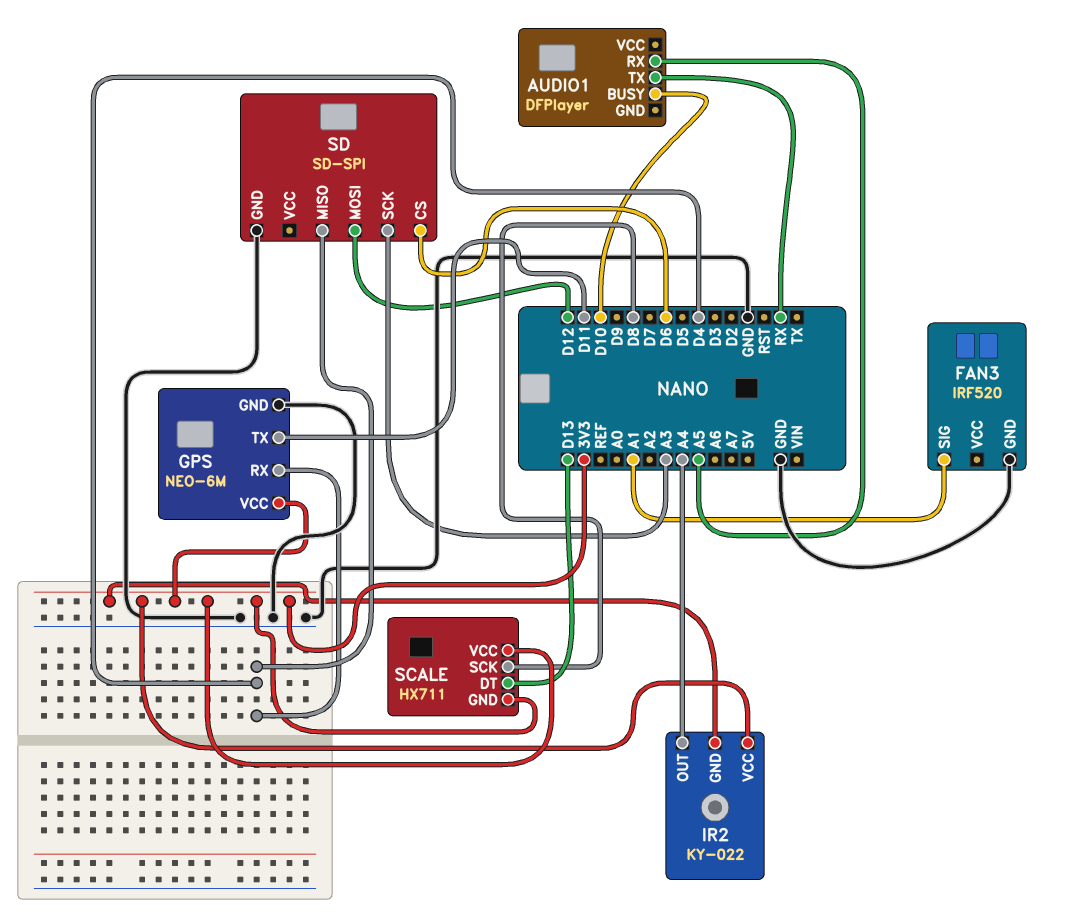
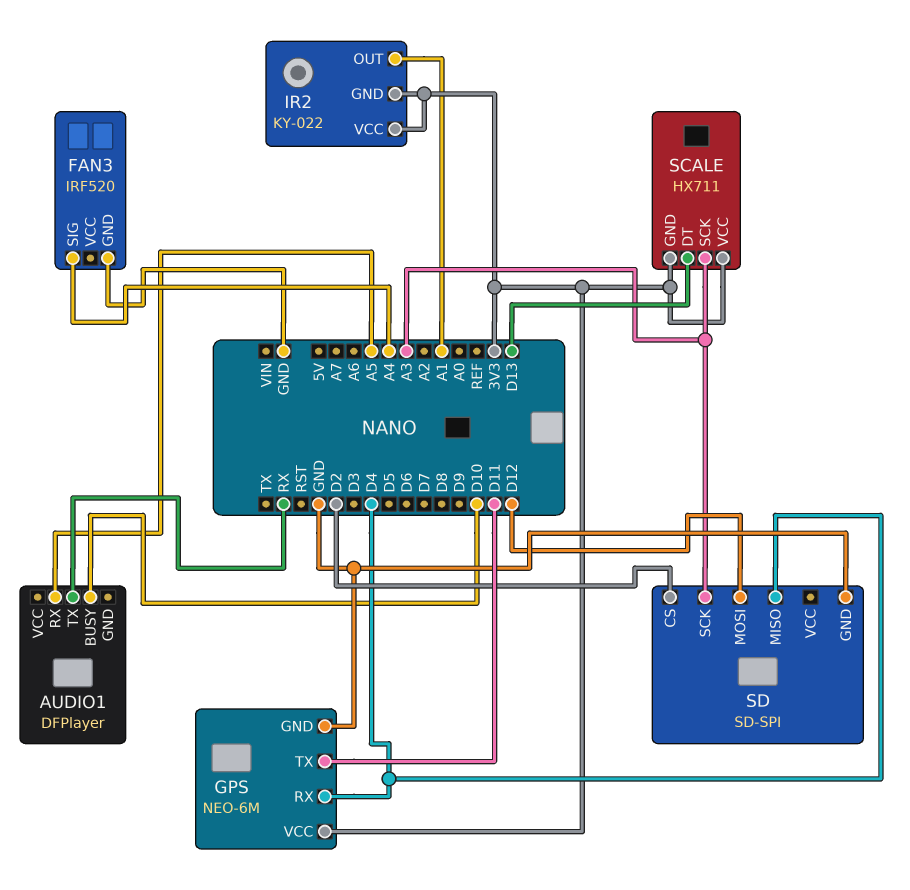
FAN3 pin SIG: A1 -> A4
IR2 pin OUT: A4 -> A1
SCALE pin SCK: D8 -> A3
SD pin CS: D6 -> D2

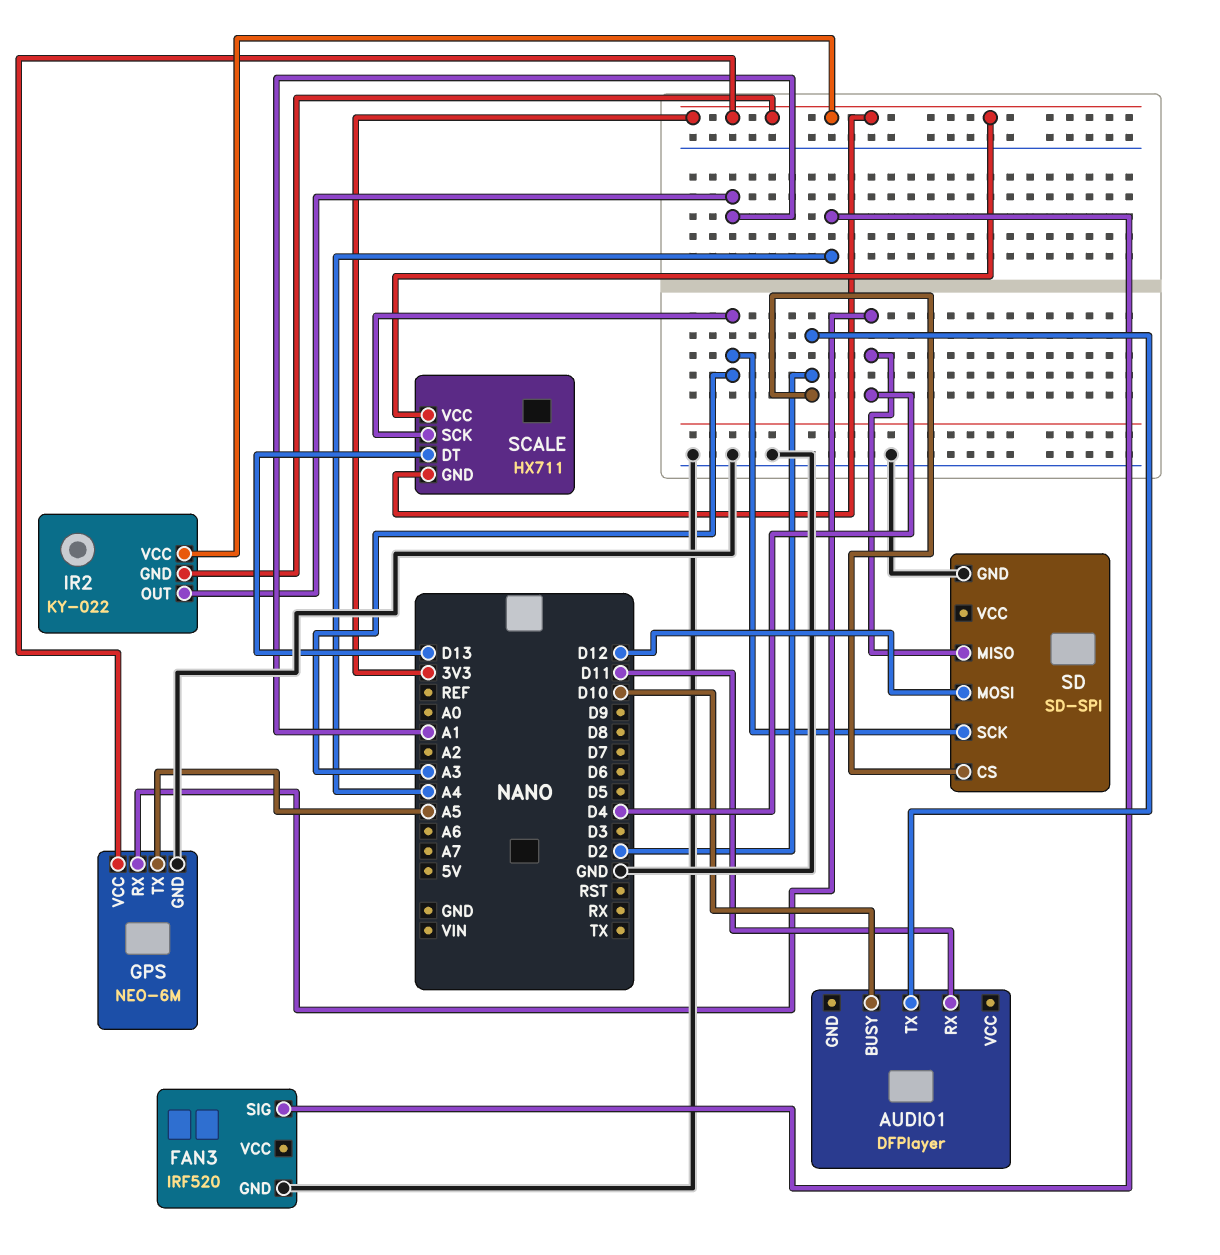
AUDIO1 pin RX: A5 -> D11
AUDIO1 pin TX: RX -> D2
GPS pin TX: D11 -> A5

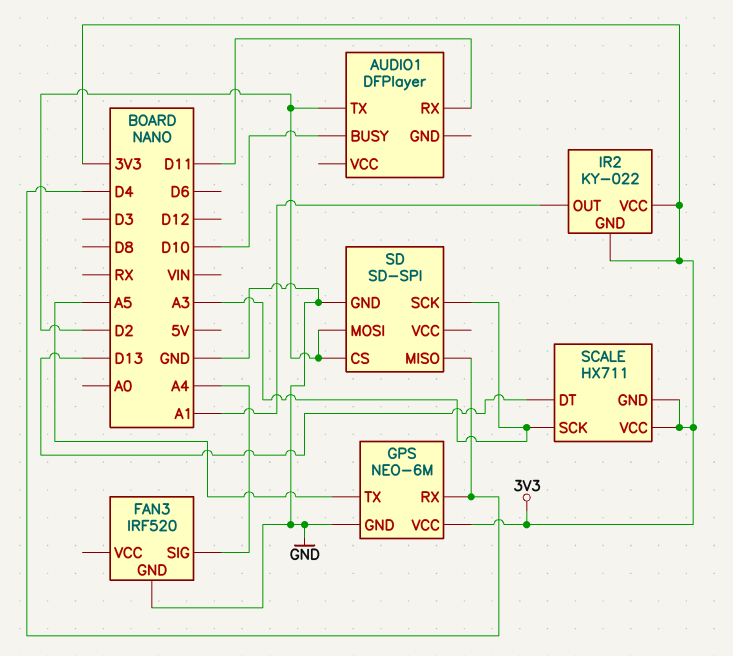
SD pin MOSI: D12 -> D2

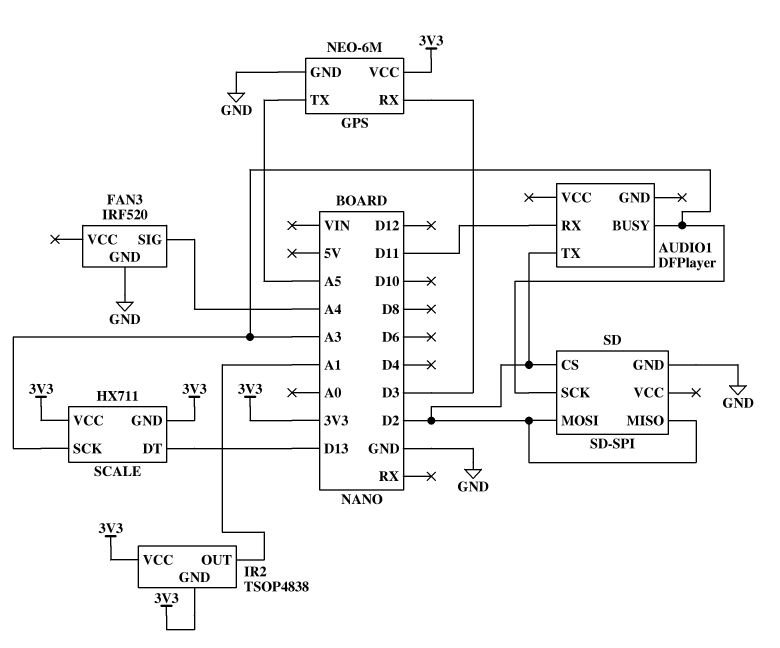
AUDIO1 pin BUSY: D10 -> A3
GPS pin RX: D4 -> D3
IR2: KY-022 -> TSOP4838
SD pin MISO: D4 -> D2

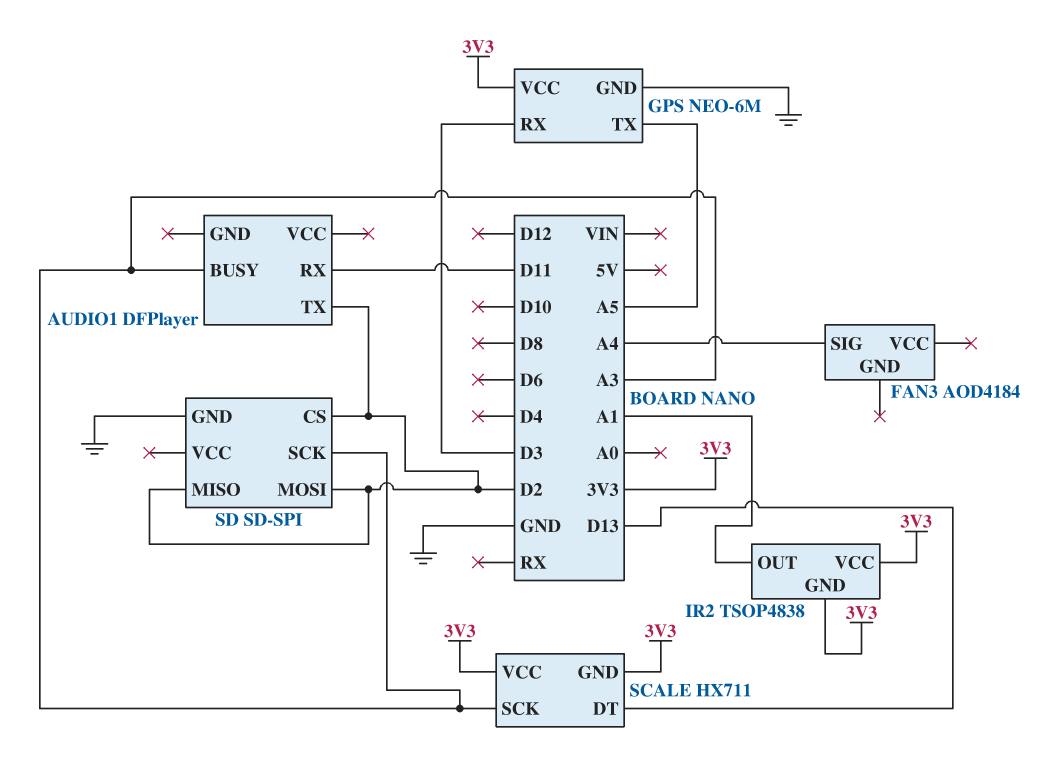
FAN3: IRF520 -> AOD4184
FAN3 pin GND: GND -> none

